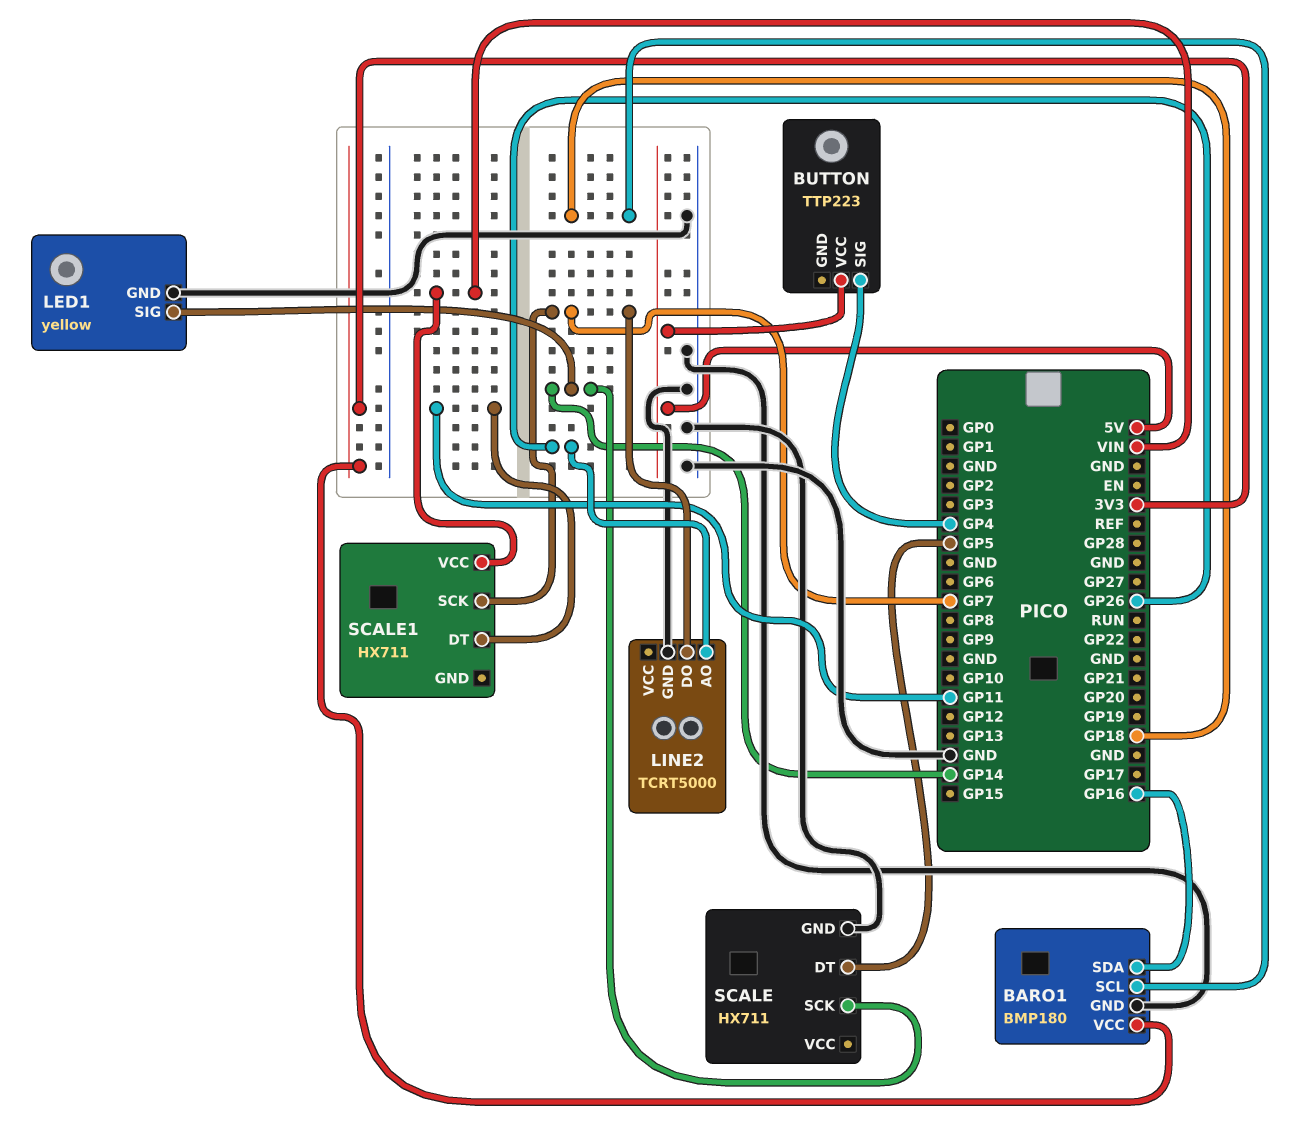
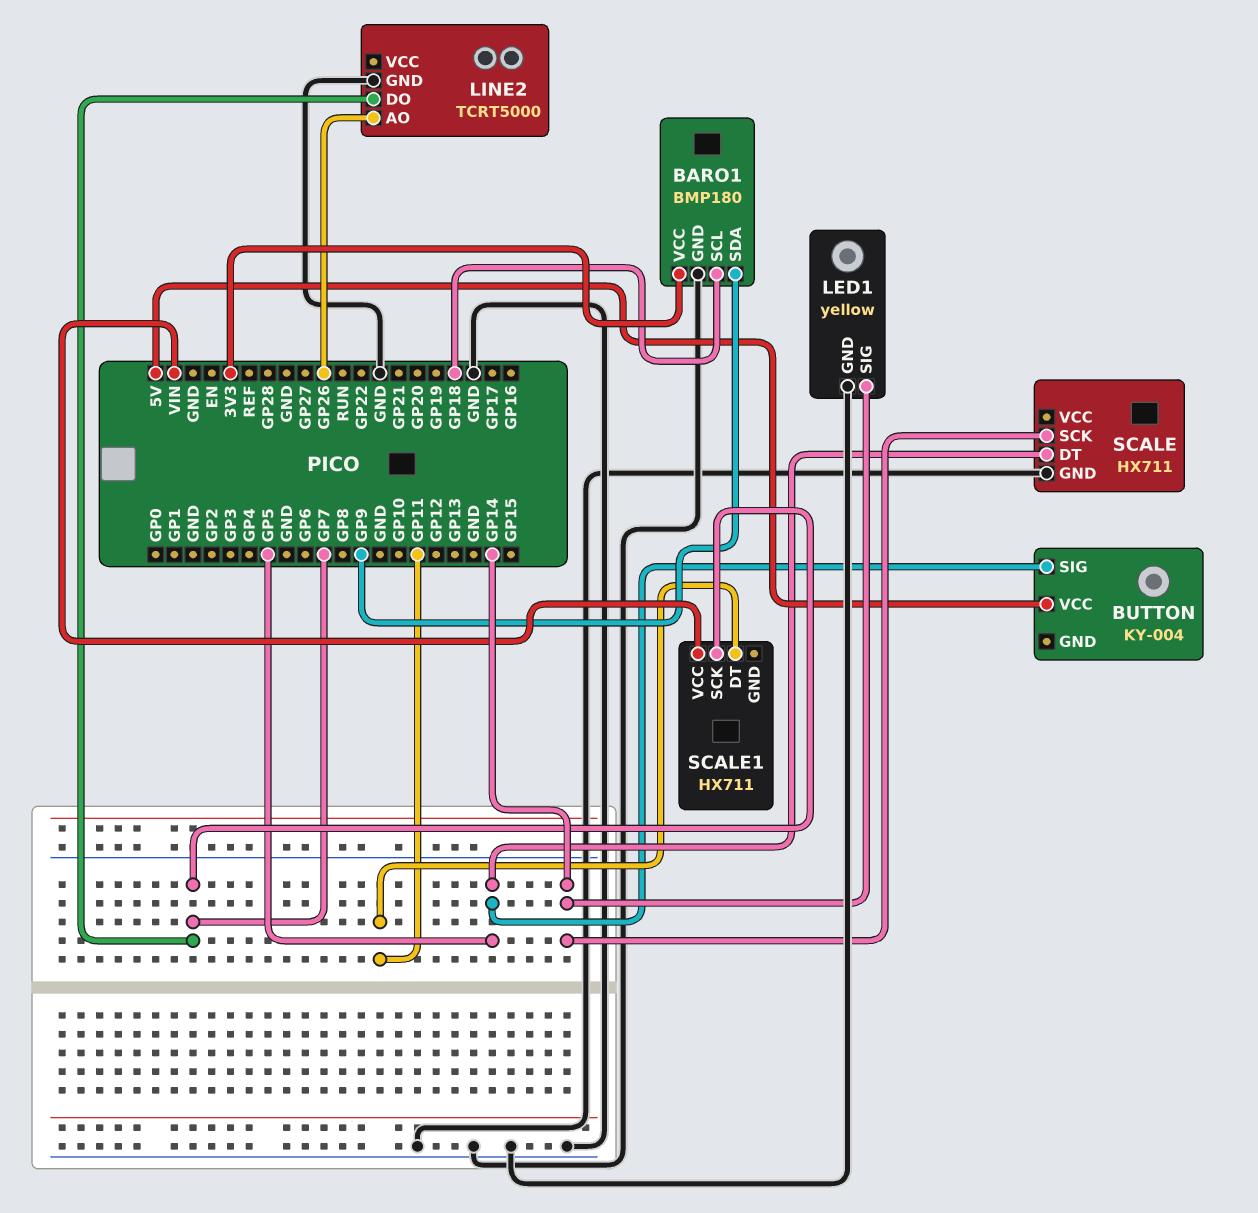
BARO1 pin SDA: GP16 -> GP9
BUTTON: TTP223 -> KY-004
BUTTON pin SIG: GP4 -> GP5

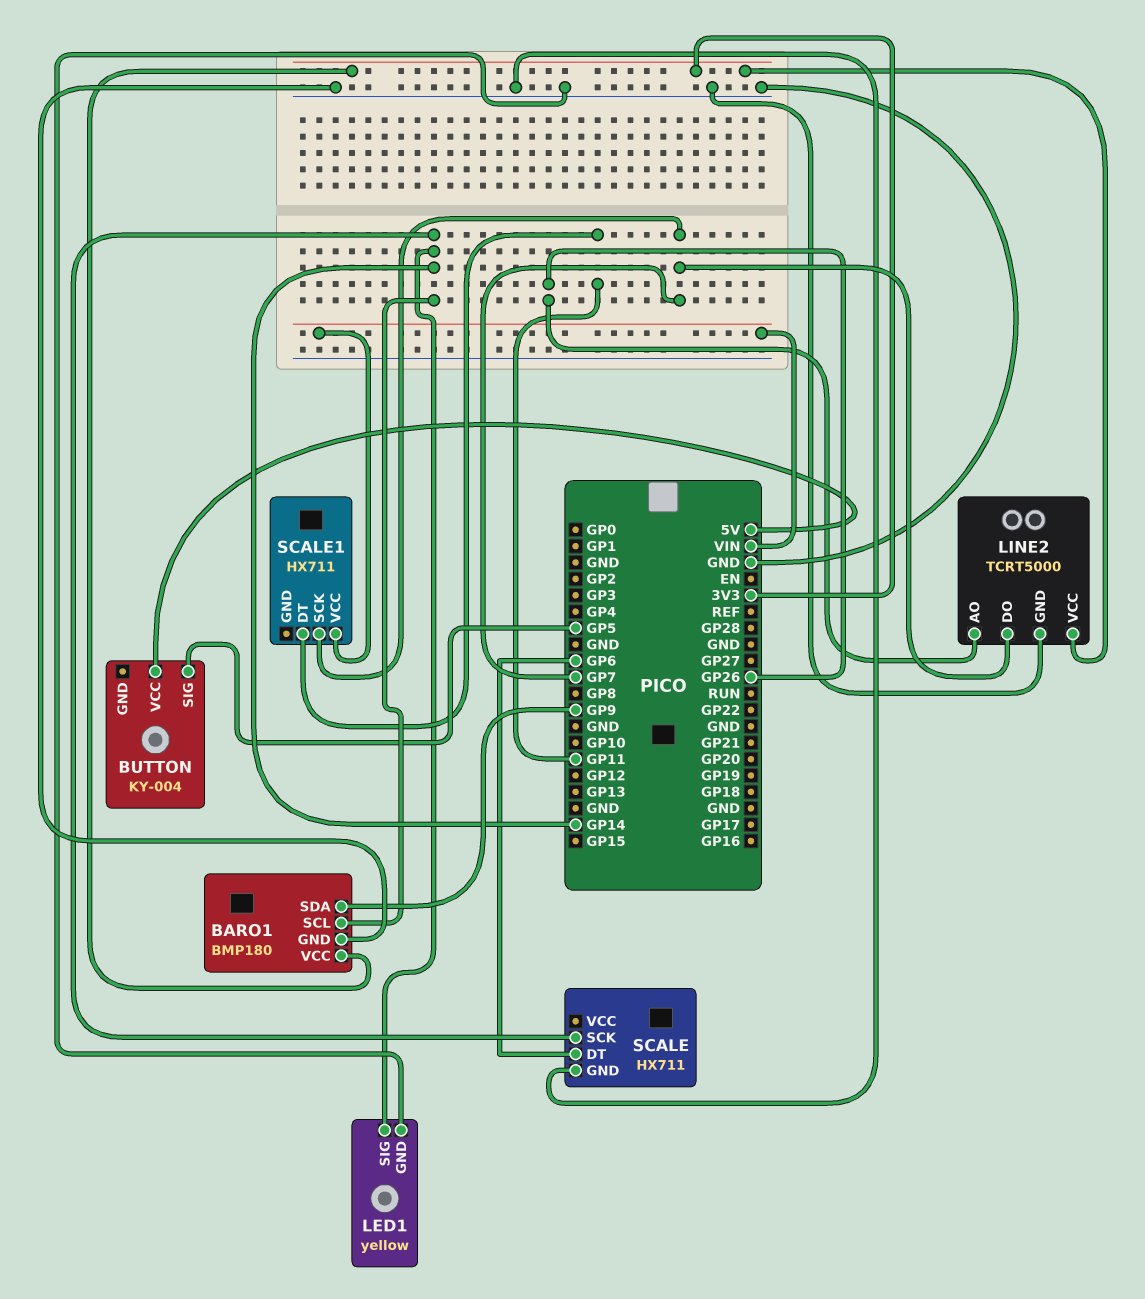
BARO1 pin SCL: GP18 -> GP14
LINE2 pin VCC: none -> 3V3
SCALE pin DT: GP5 -> GP6

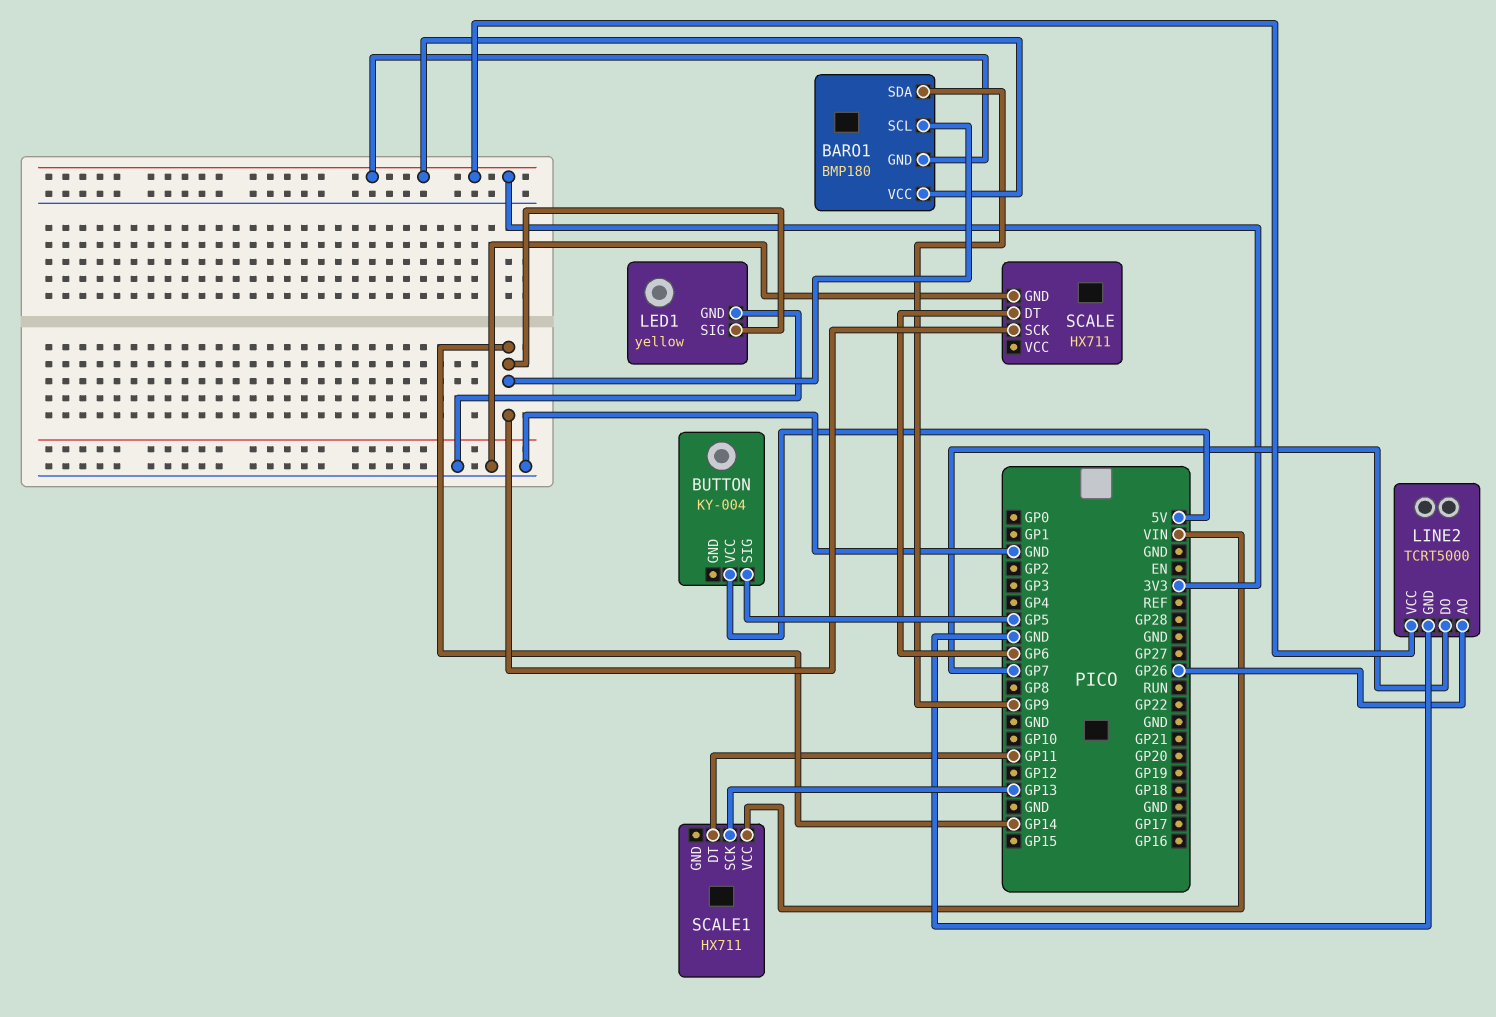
BARO1 pin GND: GND -> 3V3
SCALE1 pin SCK: GP7 -> GP13

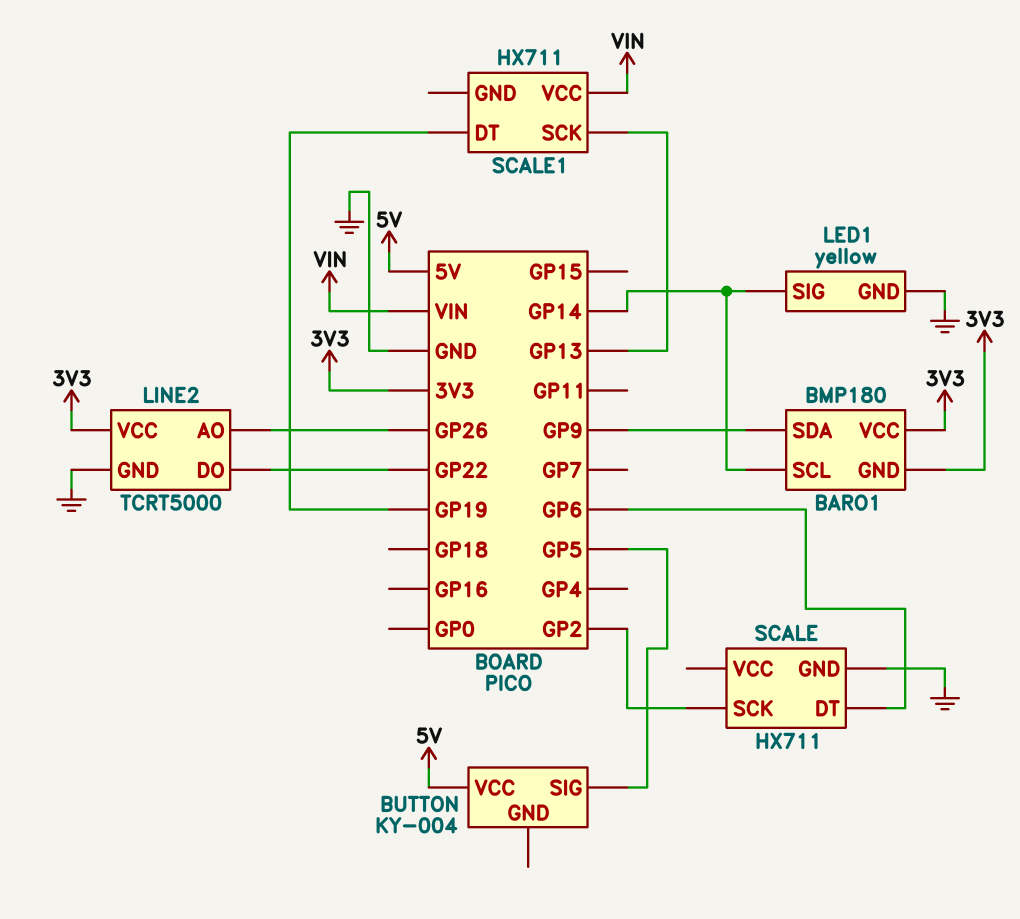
LINE2 pin DO: GP7 -> GP22
SCALE pin SCK: GP14 -> GP2
SCALE1 pin DT: GP11 -> GP19

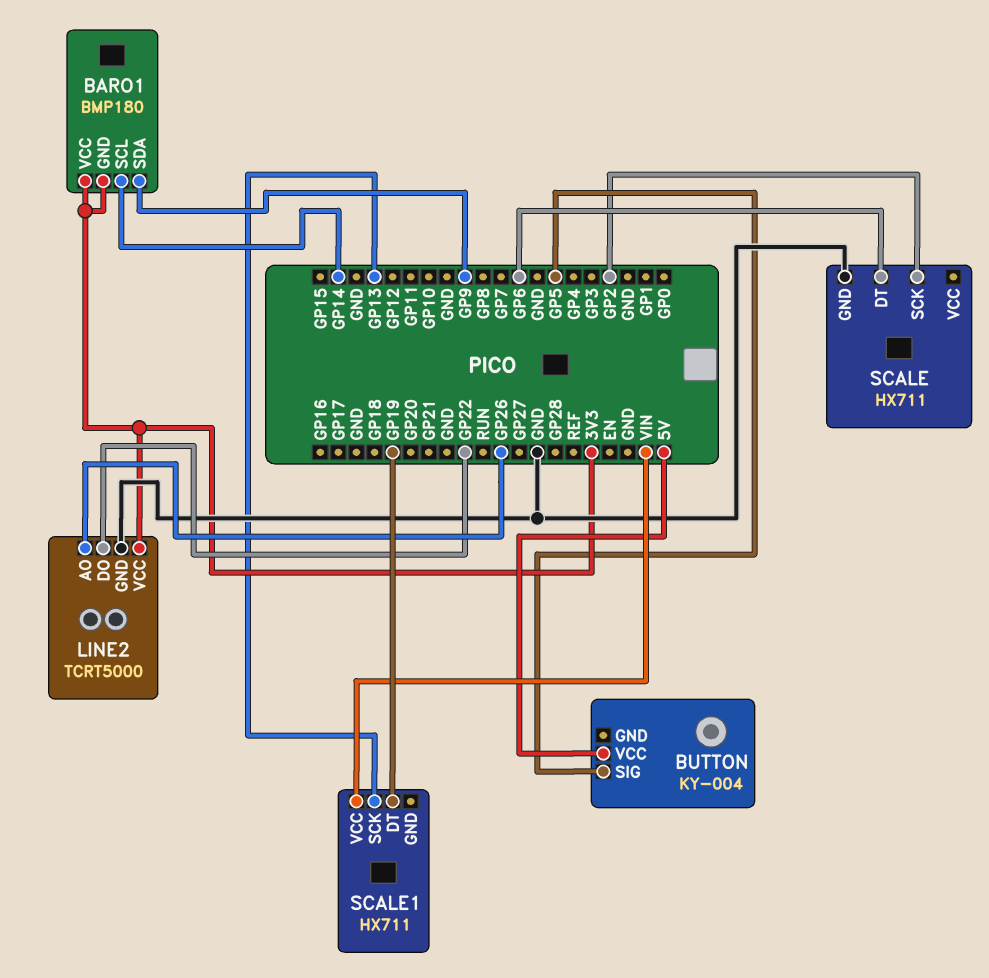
LED1: yellow -> none
LED1 pin GND: GND -> none
LED1 pin SIG: GP14 -> none

